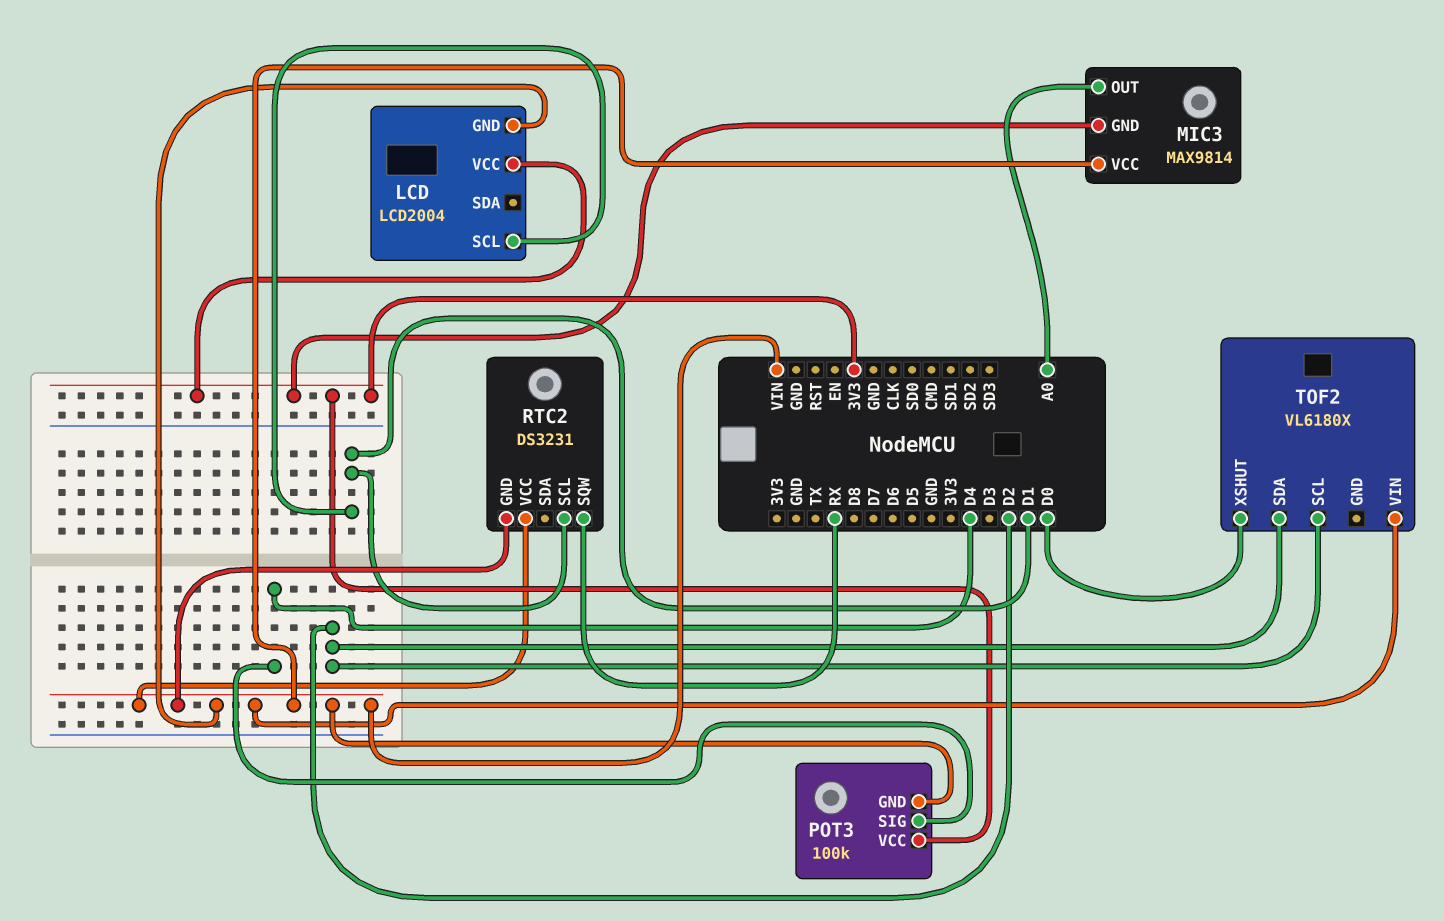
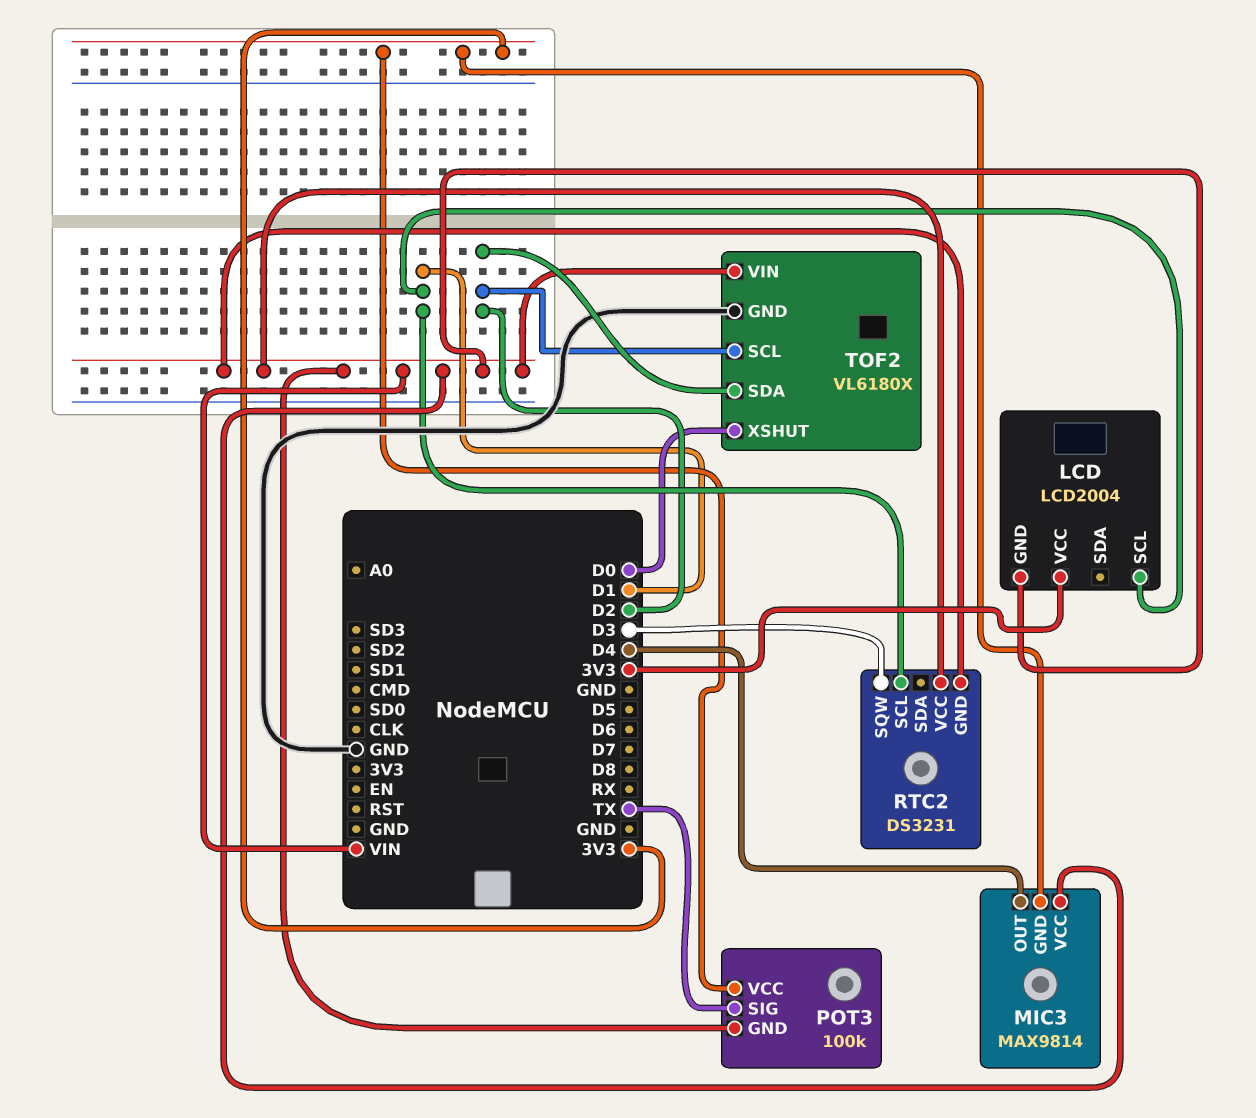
MIC3 pin OUT: A0 -> D4
POT3 pin SIG: D4 -> TX
RTC2 pin SQW: RX -> D3
TOF2 pin GND: none -> GND

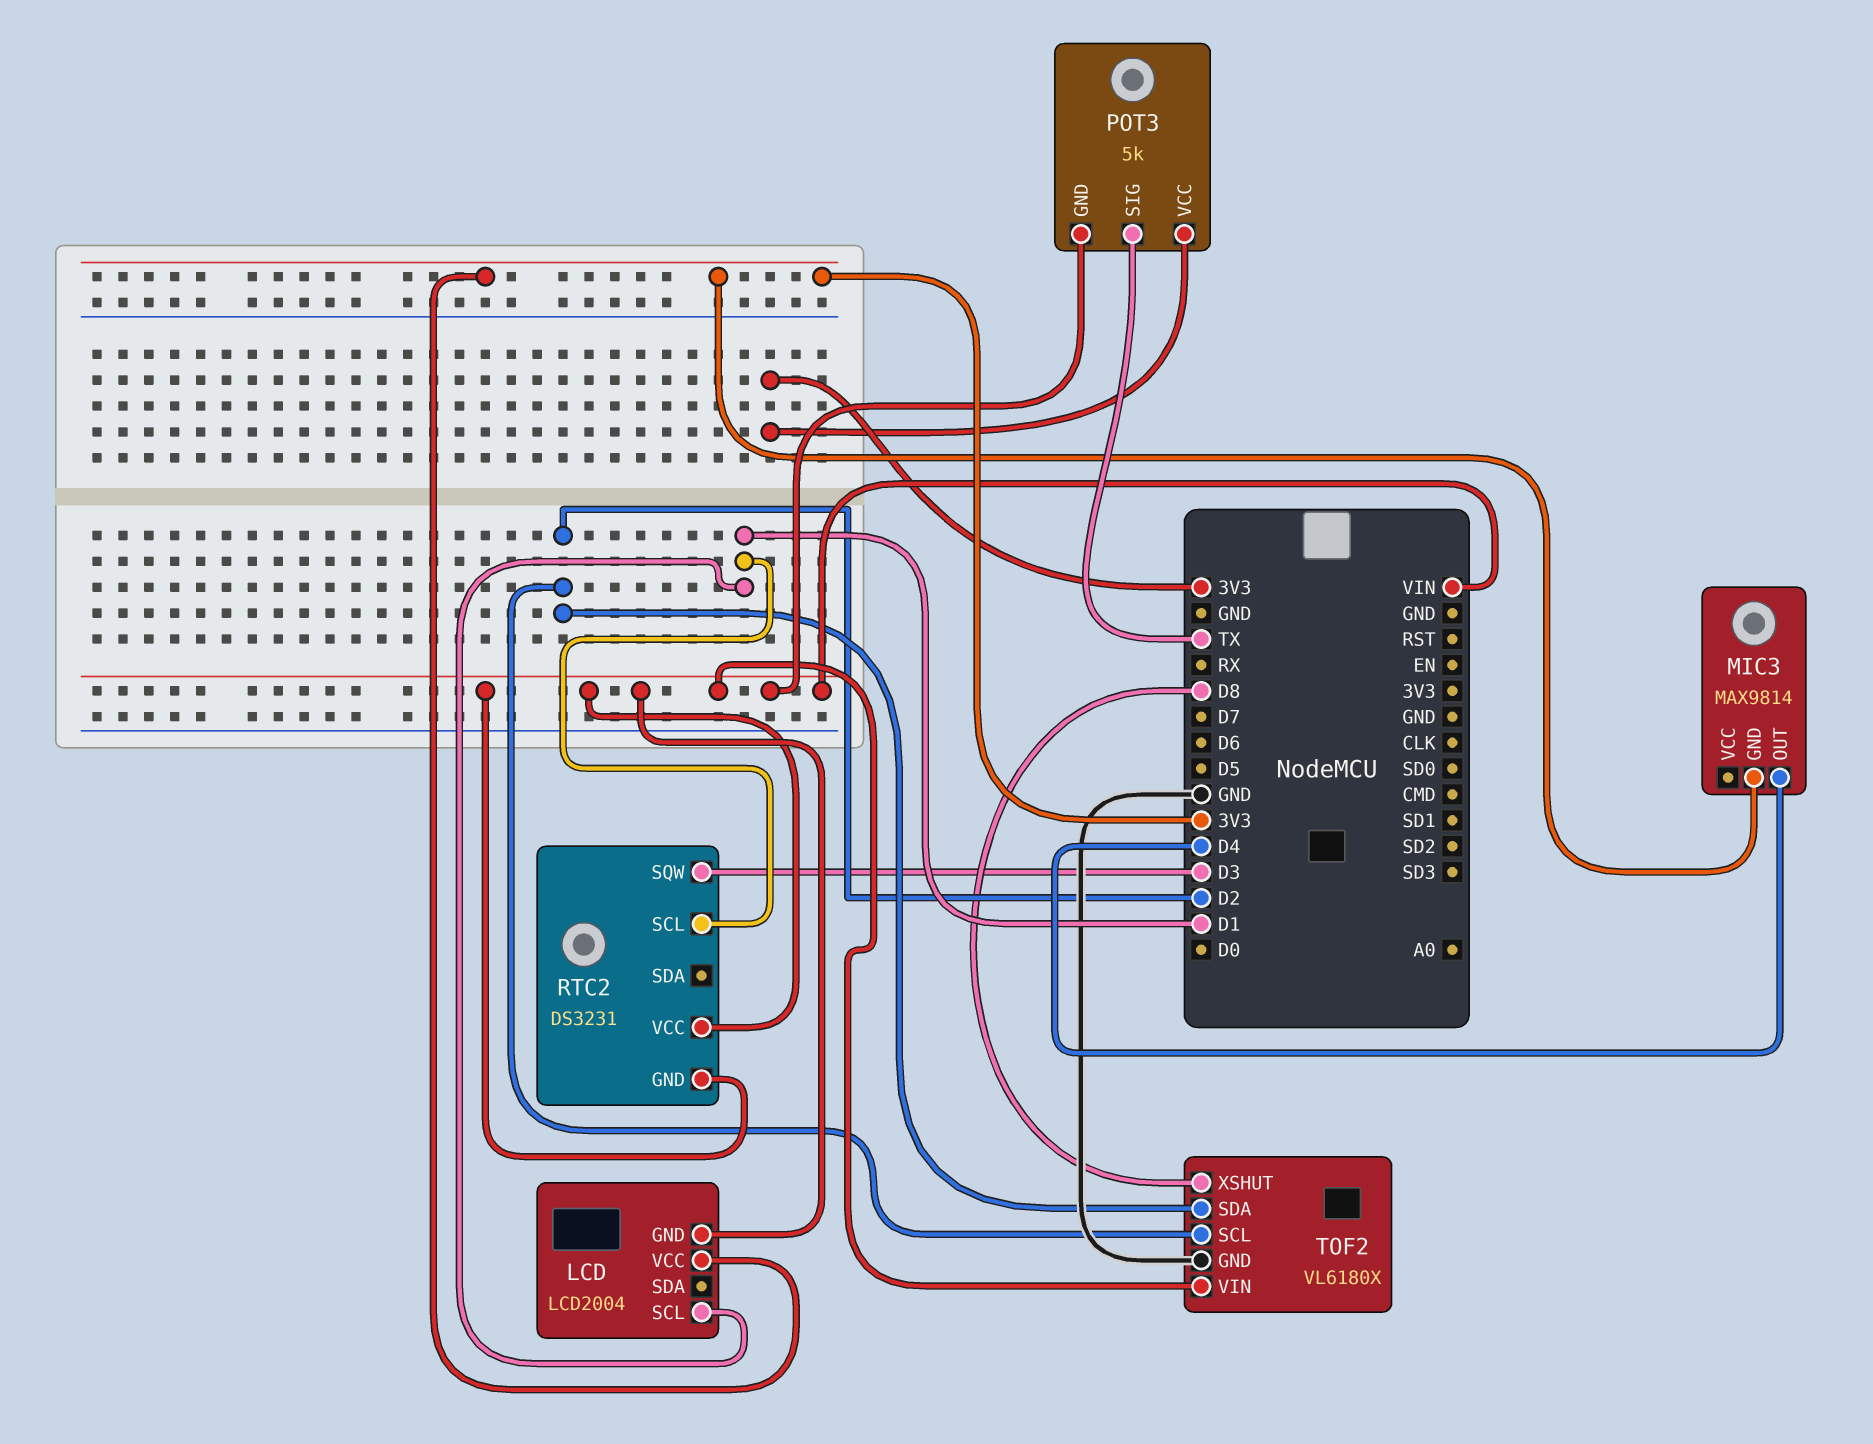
MIC3 pin VCC: VIN -> none
POT3: 100k -> 5k
TOF2 pin XSHUT: D0 -> D8

